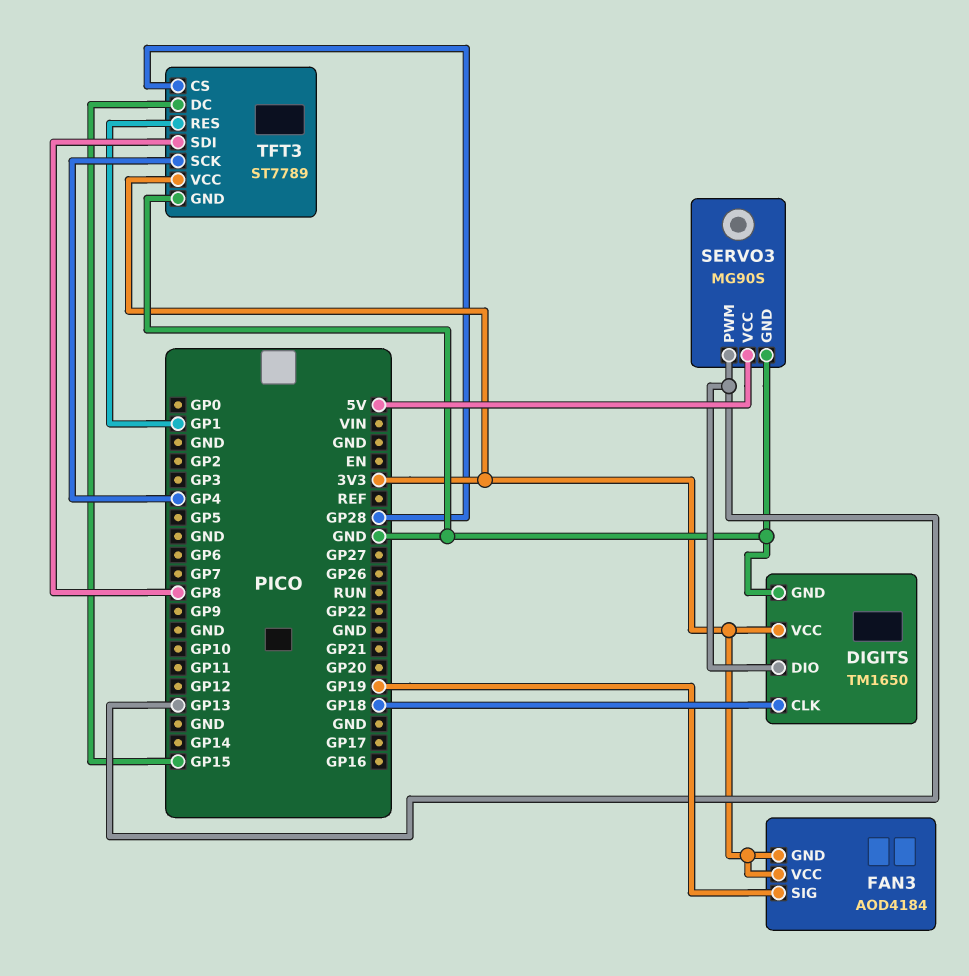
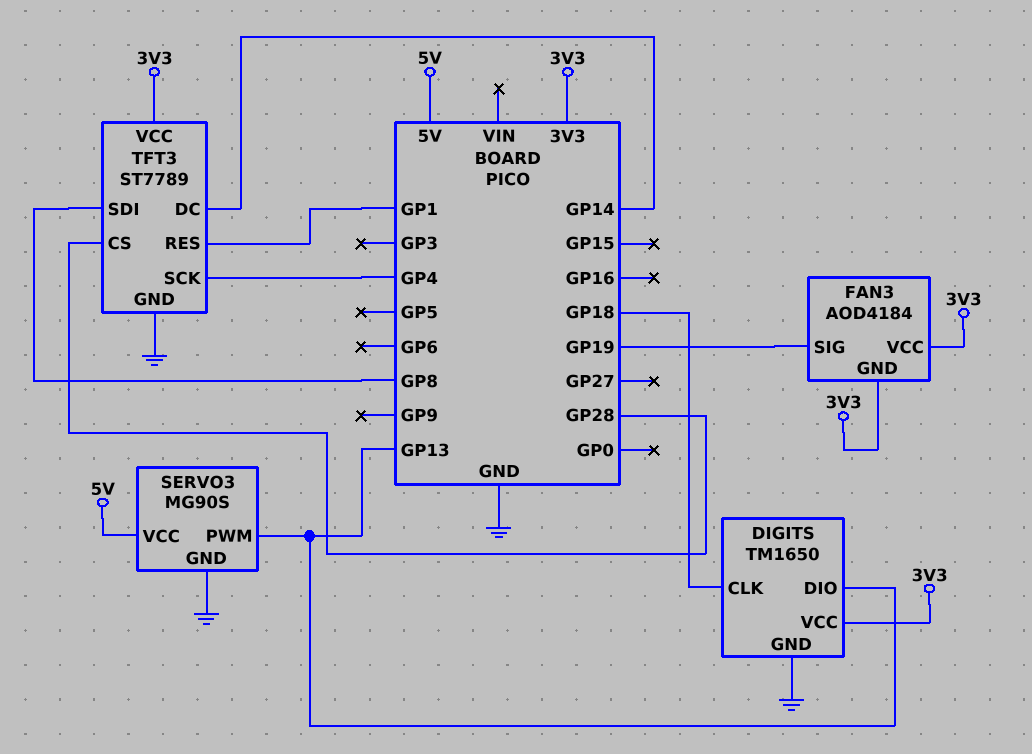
TFT3 pin DC: GP15 -> GP14

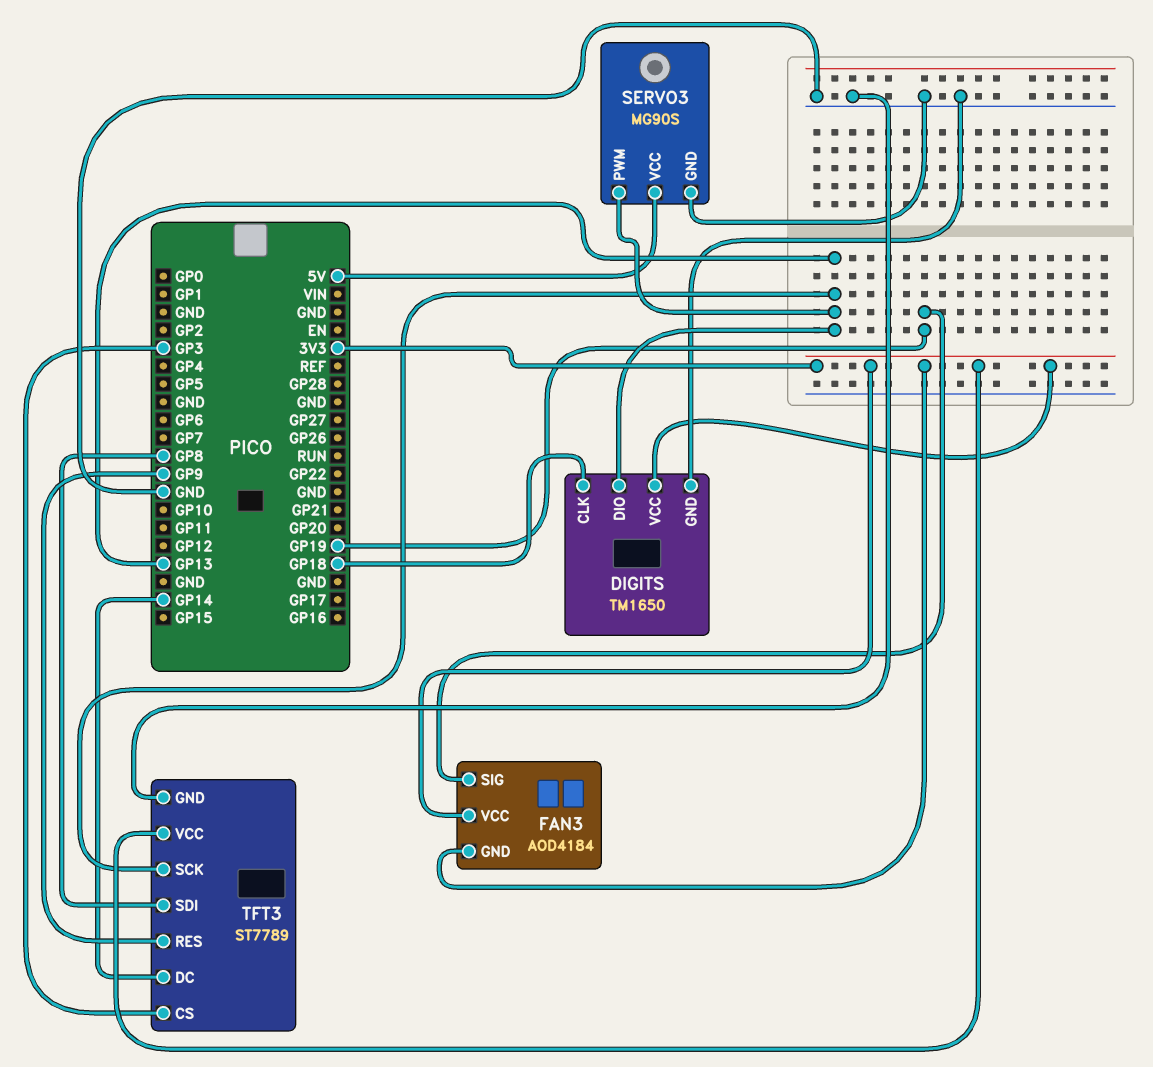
TFT3 pin CS: GP28 -> GP3
TFT3 pin RES: GP1 -> GP9
TFT3 pin SCK: GP4 -> GP13

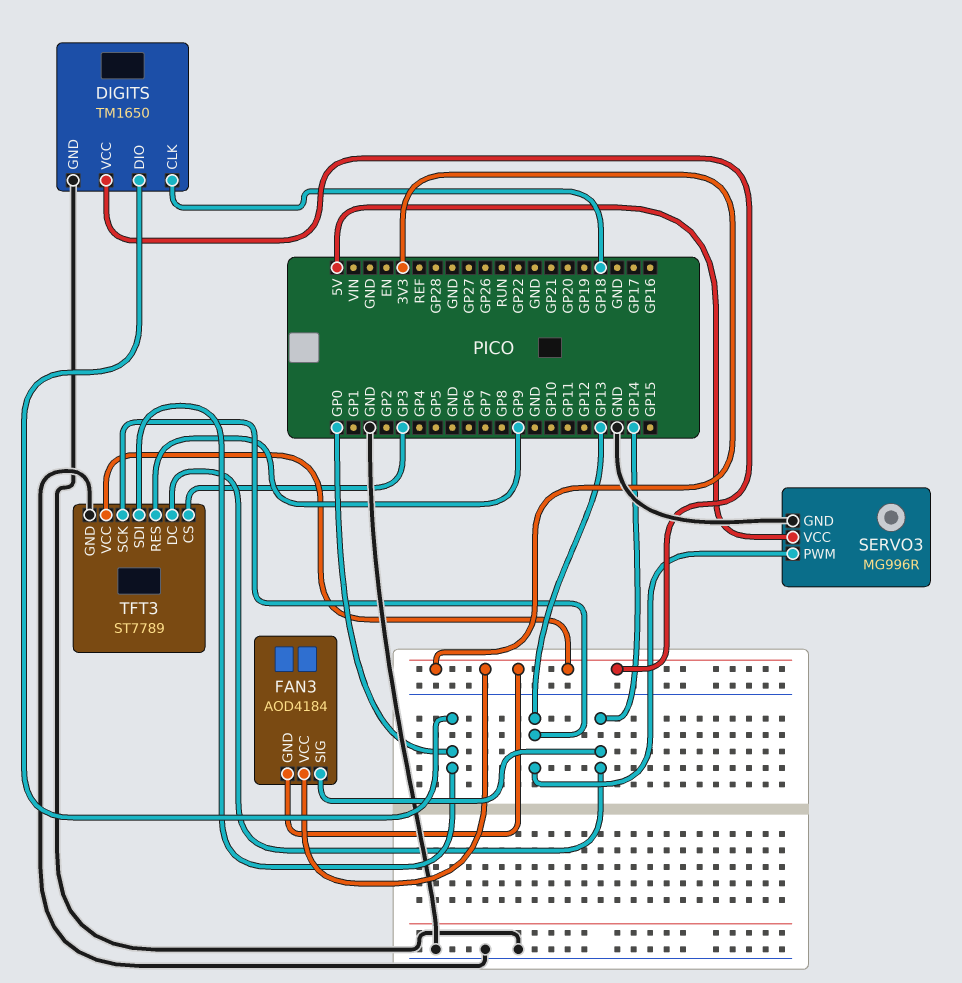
DIGITS pin DIO: GP13 -> GP0
FAN3 pin SIG: GP19 -> GP14
SERVO3: MG90S -> MG996R
TFT3 pin SDI: GP8 -> GP0

